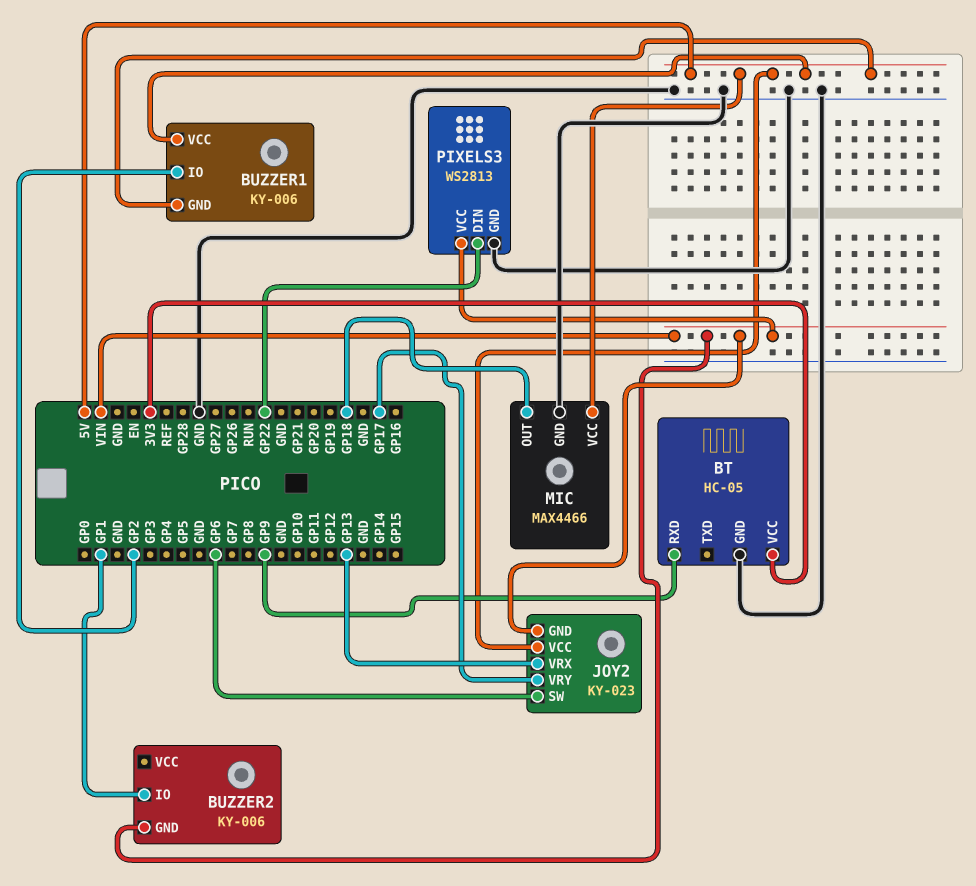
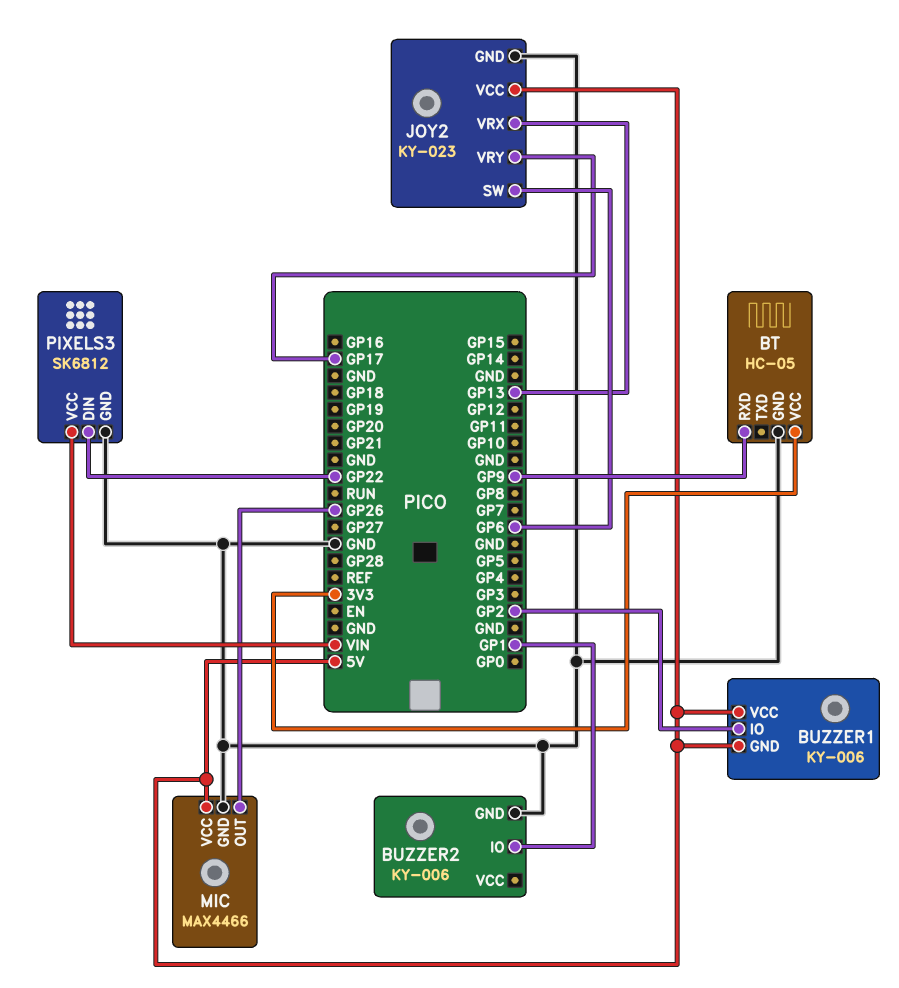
BUZZER2 pin GND: VIN -> GND
JOY2 pin GND: VIN -> GND
MIC pin OUT: GP18 -> GP26
PIXELS3: WS2813 -> SK6812

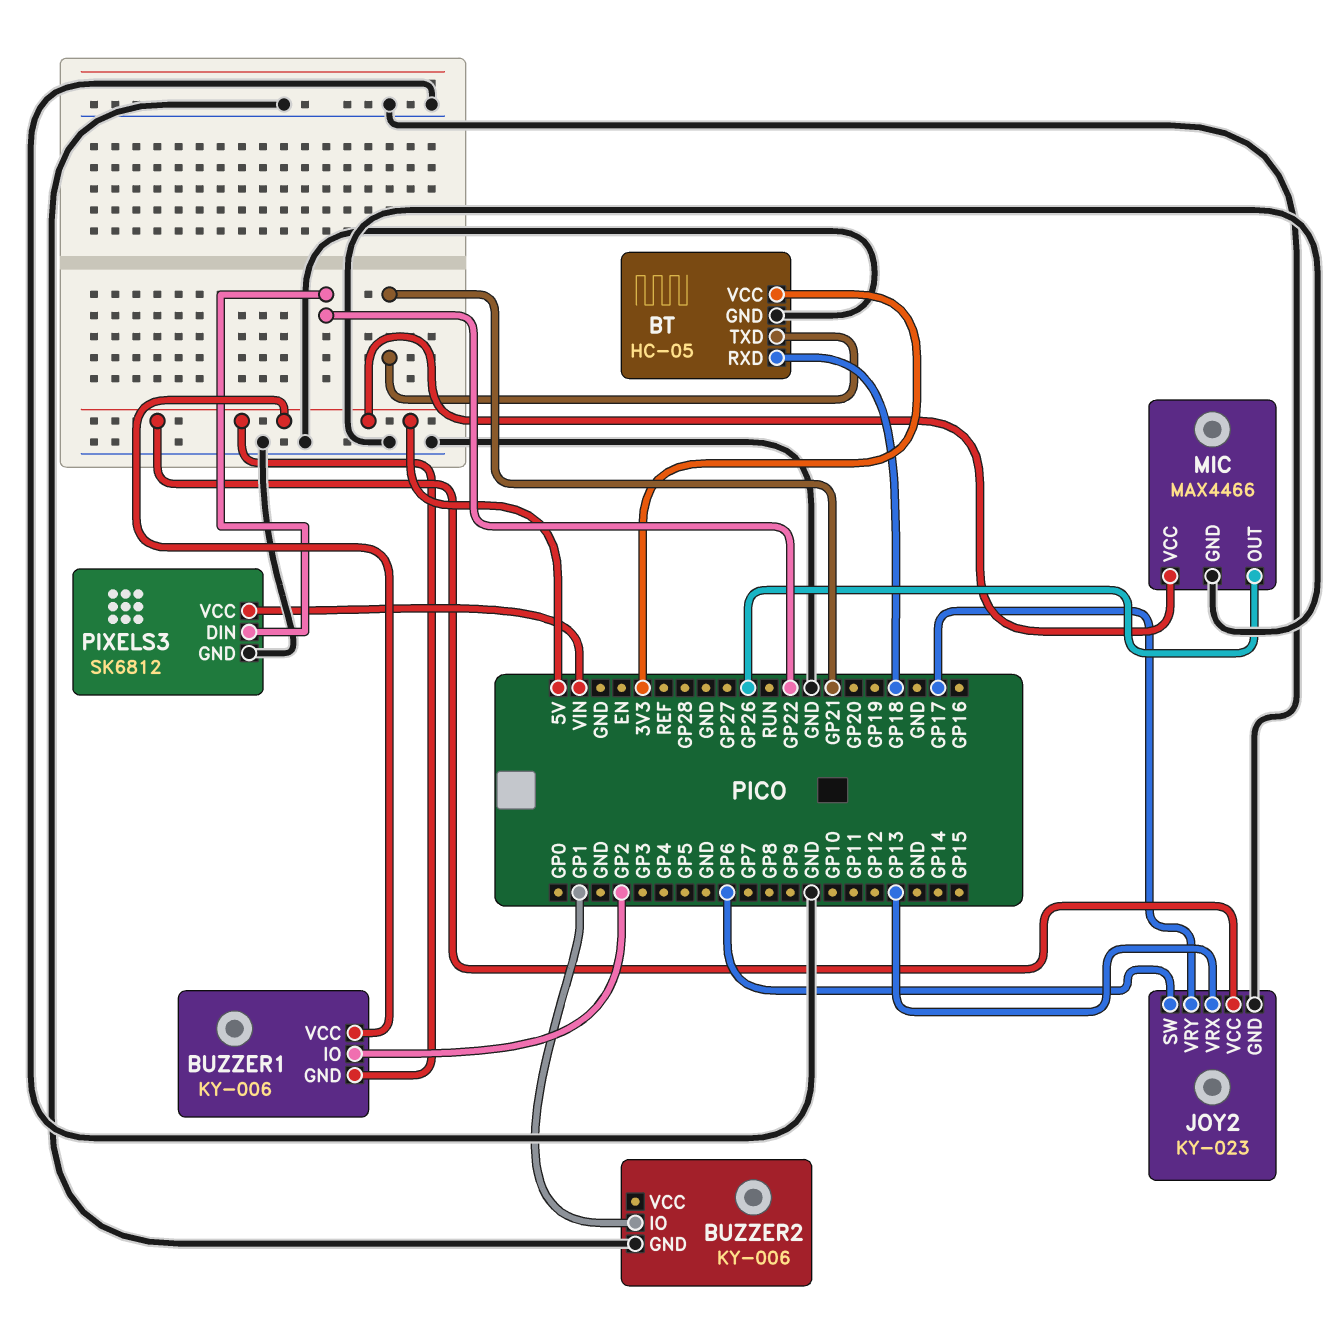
BT pin RXD: GP9 -> GP18
BT pin TXD: none -> GP21

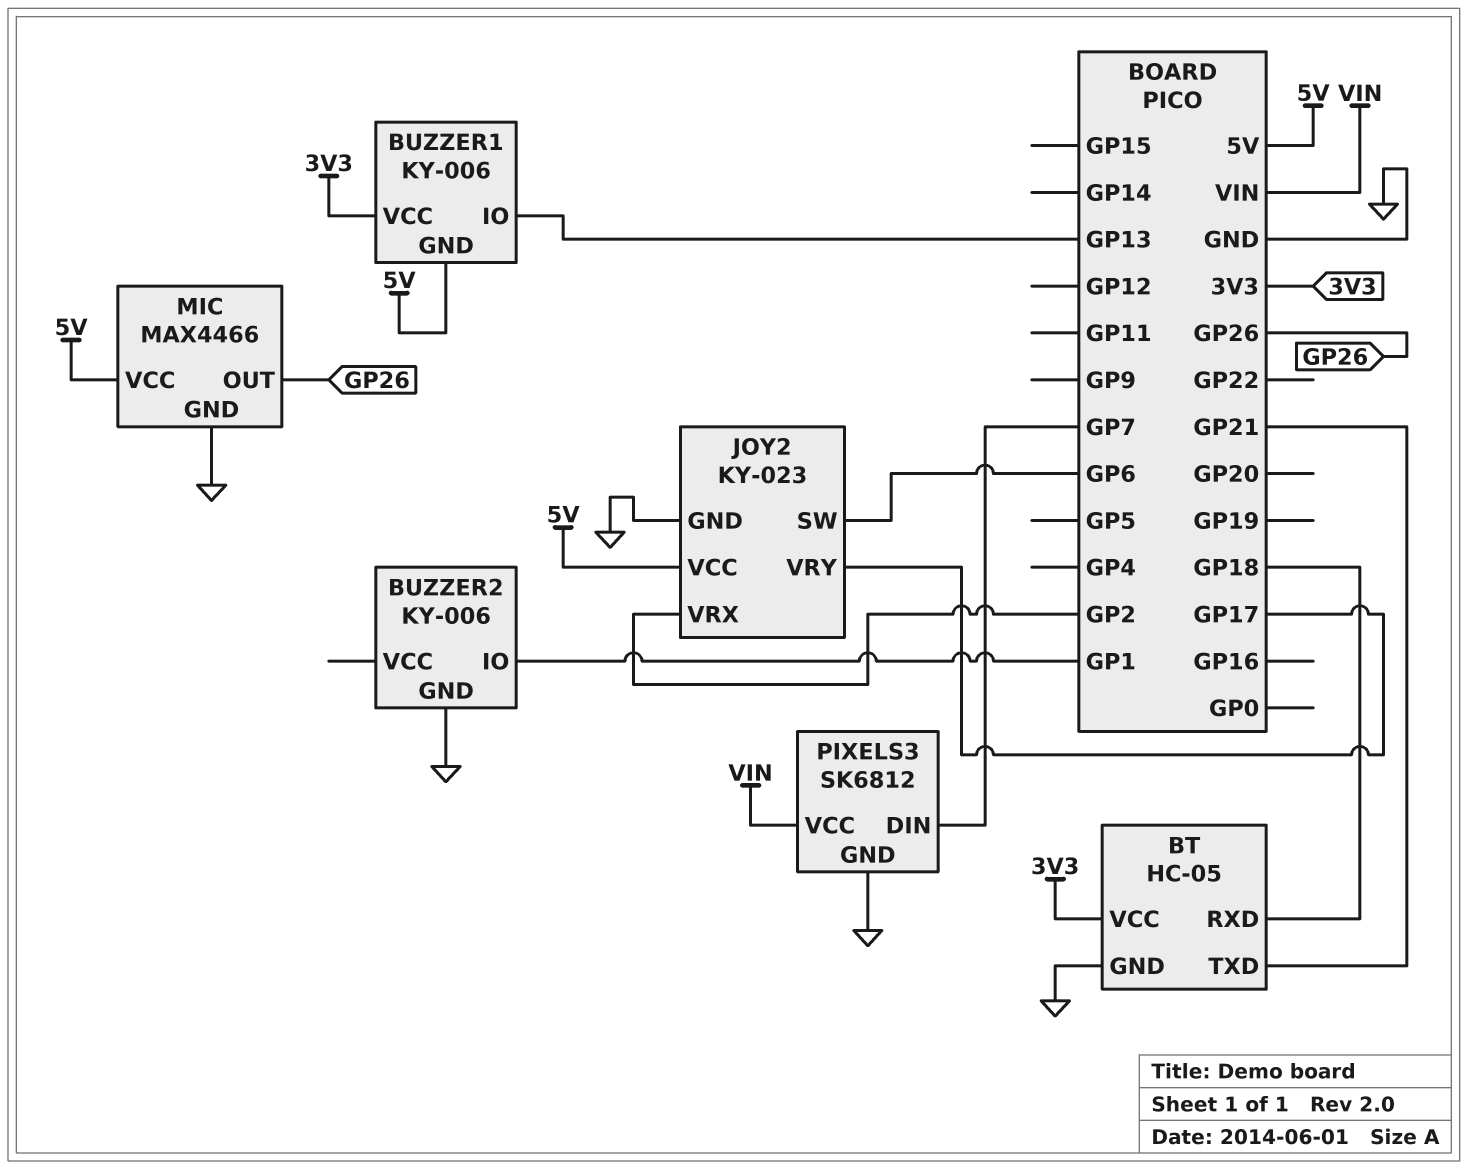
BUZZER1 pin IO: GP2 -> GP13
BUZZER1 pin VCC: 5V -> 3V3
JOY2 pin VRX: GP13 -> GP2
PIXELS3 pin DIN: GP22 -> GP7

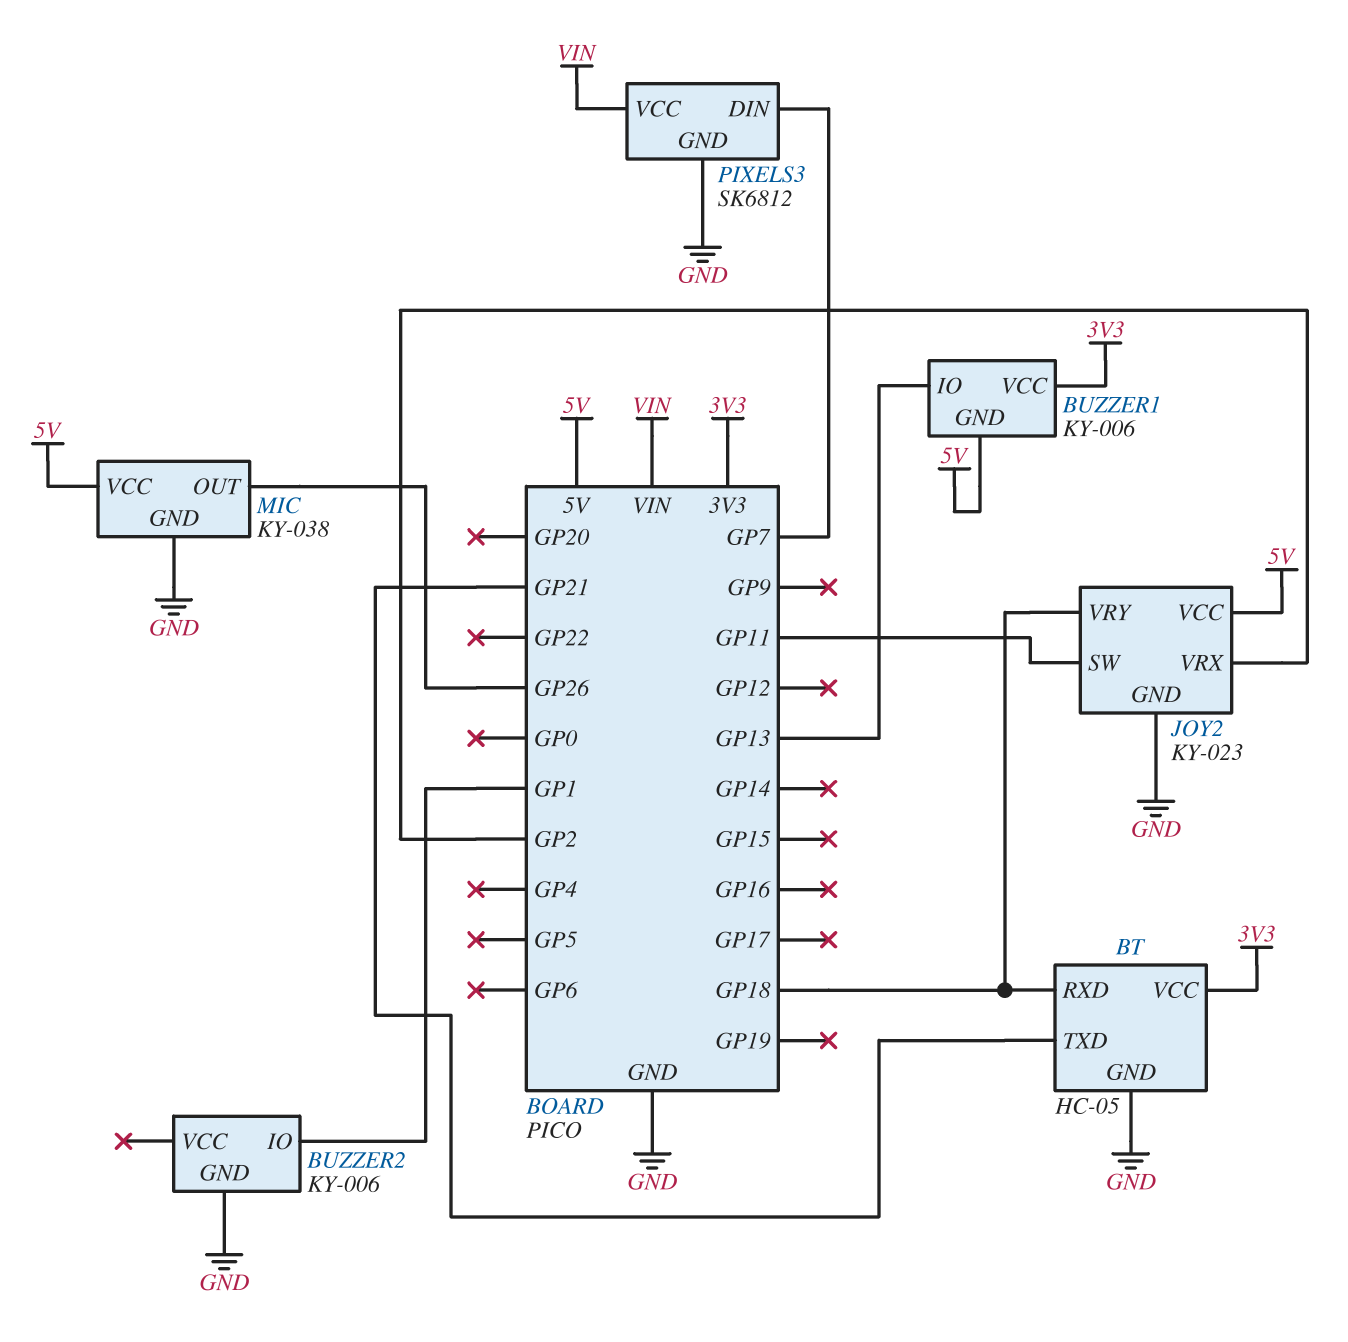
JOY2 pin SW: GP6 -> GP11
JOY2 pin VRY: GP17 -> GP18
MIC: MAX4466 -> KY-038

